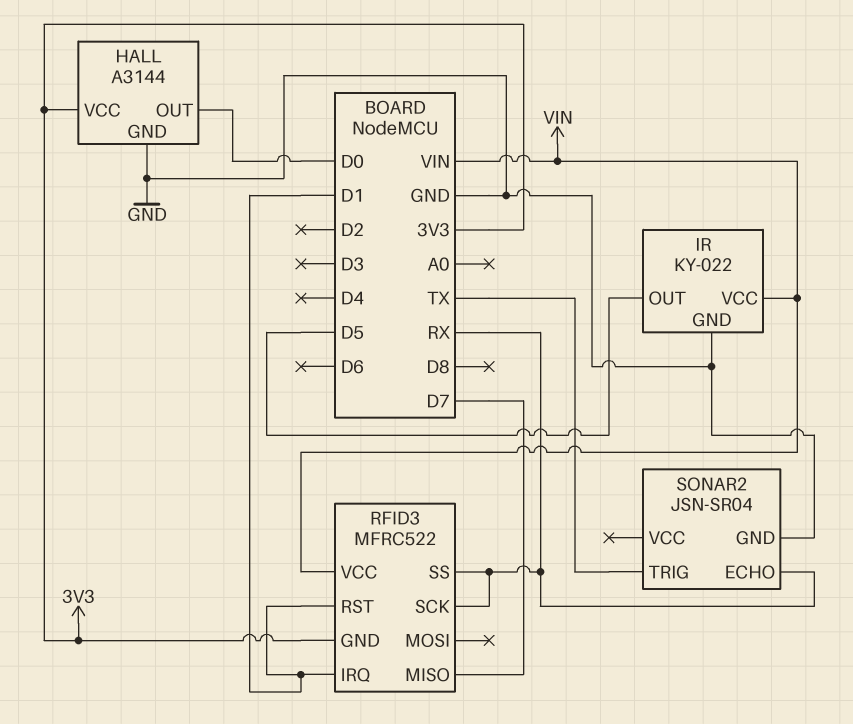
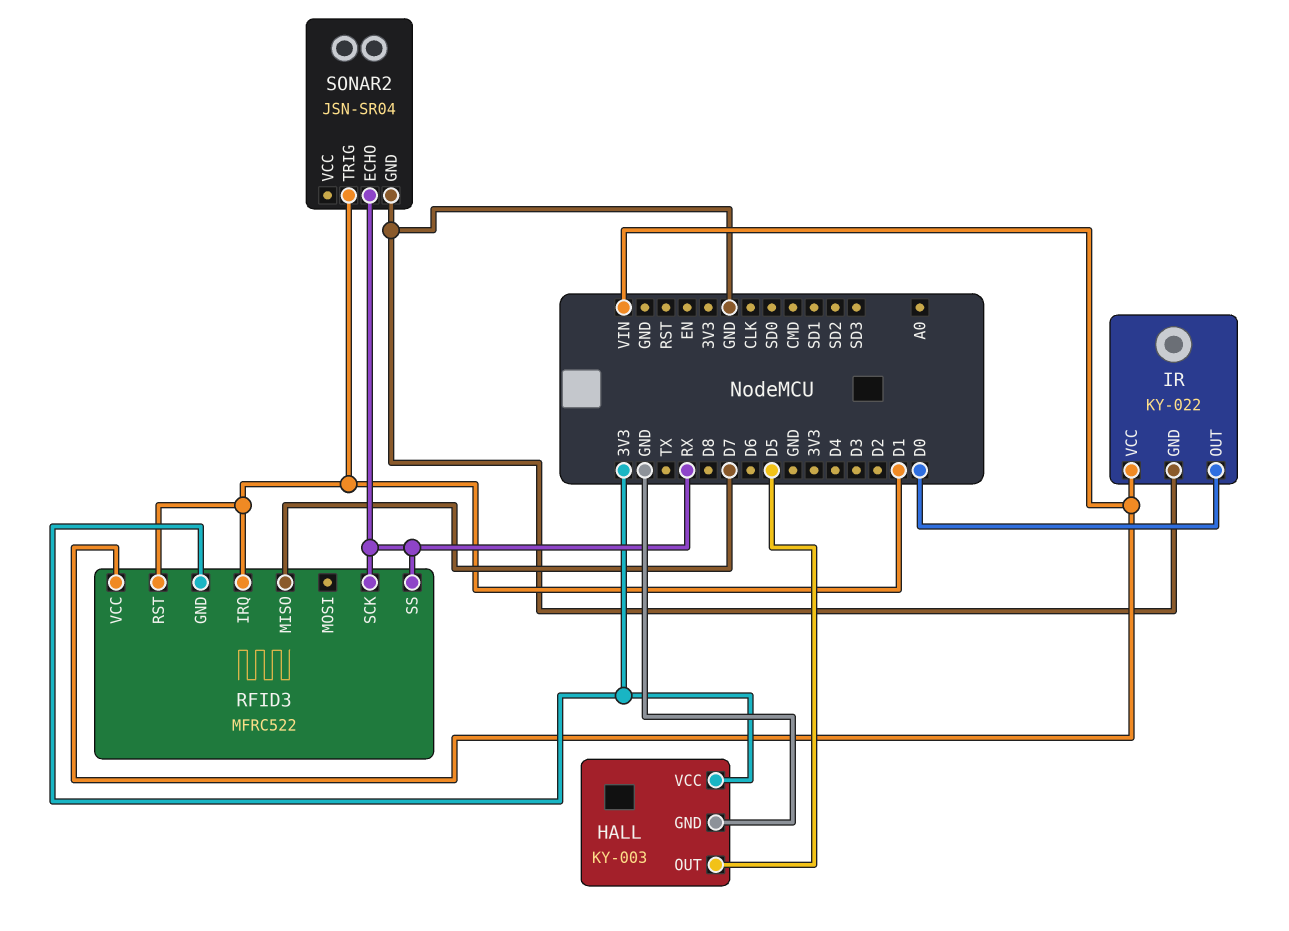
HALL: A3144 -> KY-003
HALL pin OUT: D0 -> D5
IR pin OUT: D5 -> D0
SONAR2 pin TRIG: TX -> D1

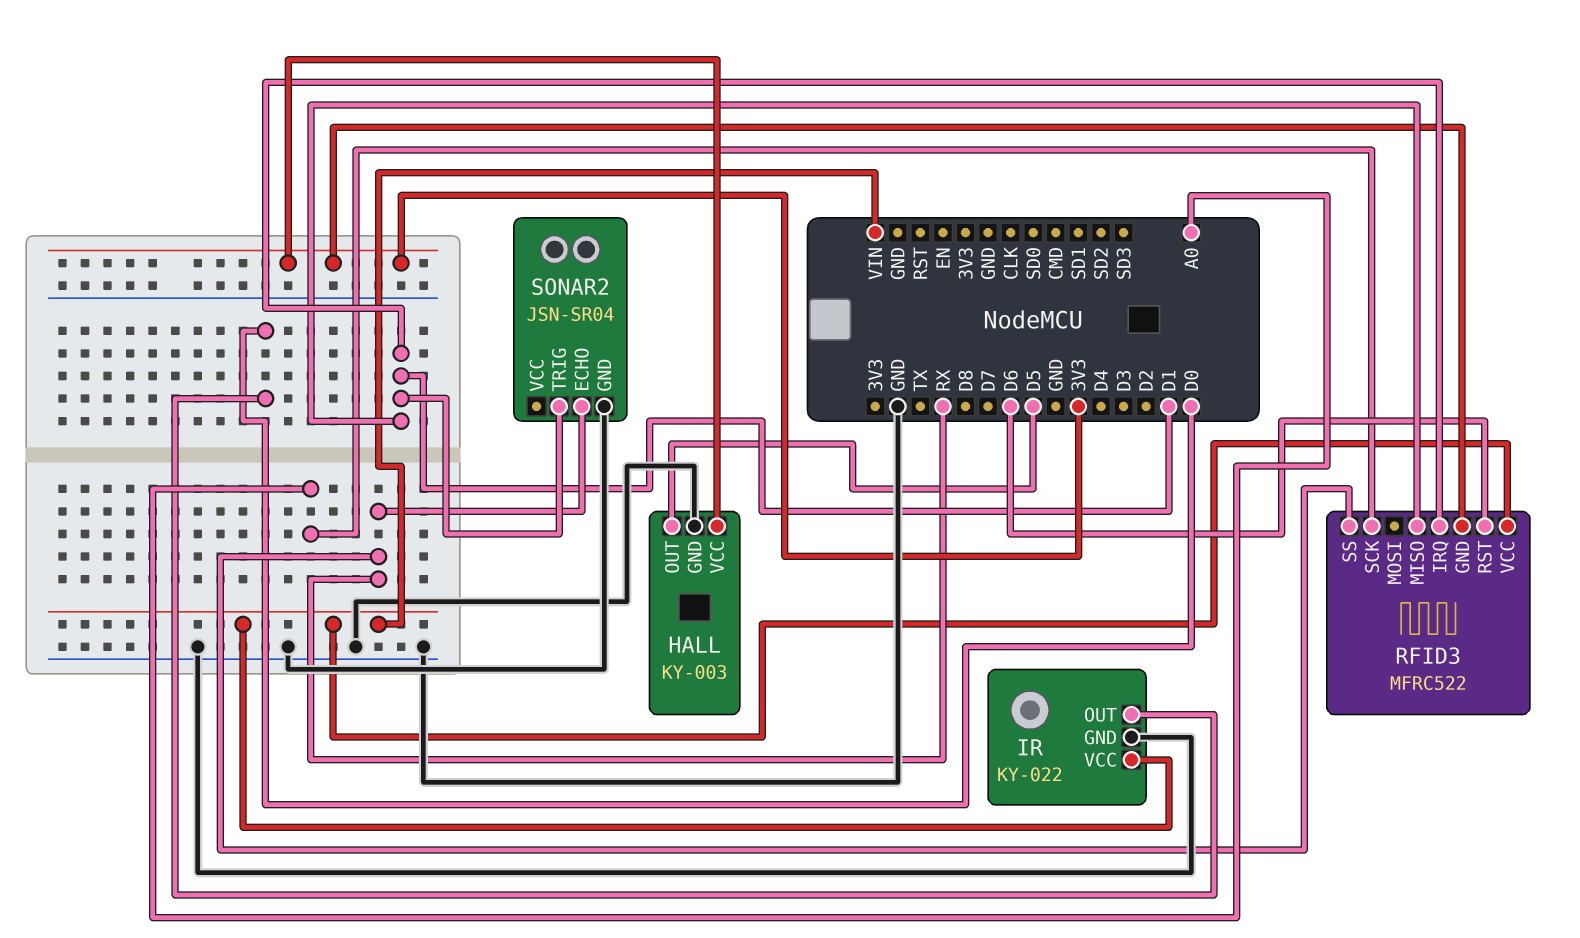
RFID3 pin MISO: D7 -> D1
RFID3 pin RST: D1 -> D6
RFID3 pin SCK: RX -> A0

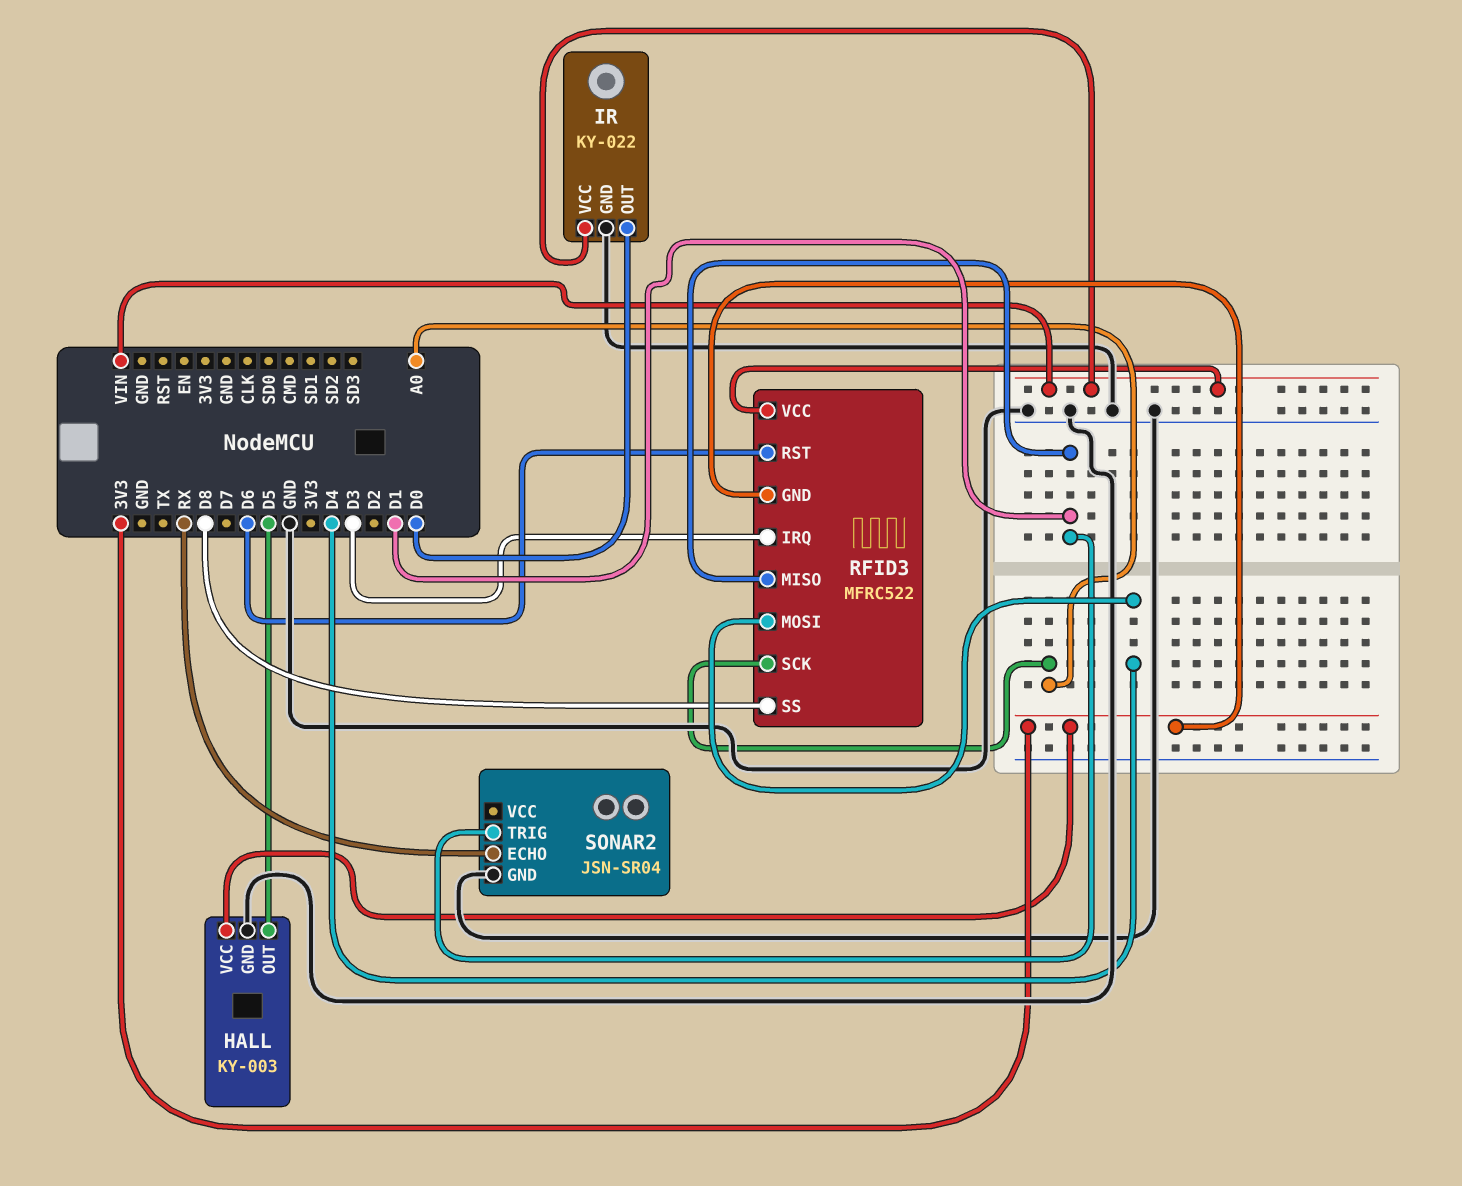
RFID3 pin IRQ: D1 -> D3
RFID3 pin MOSI: none -> D4
RFID3 pin SS: RX -> D8

